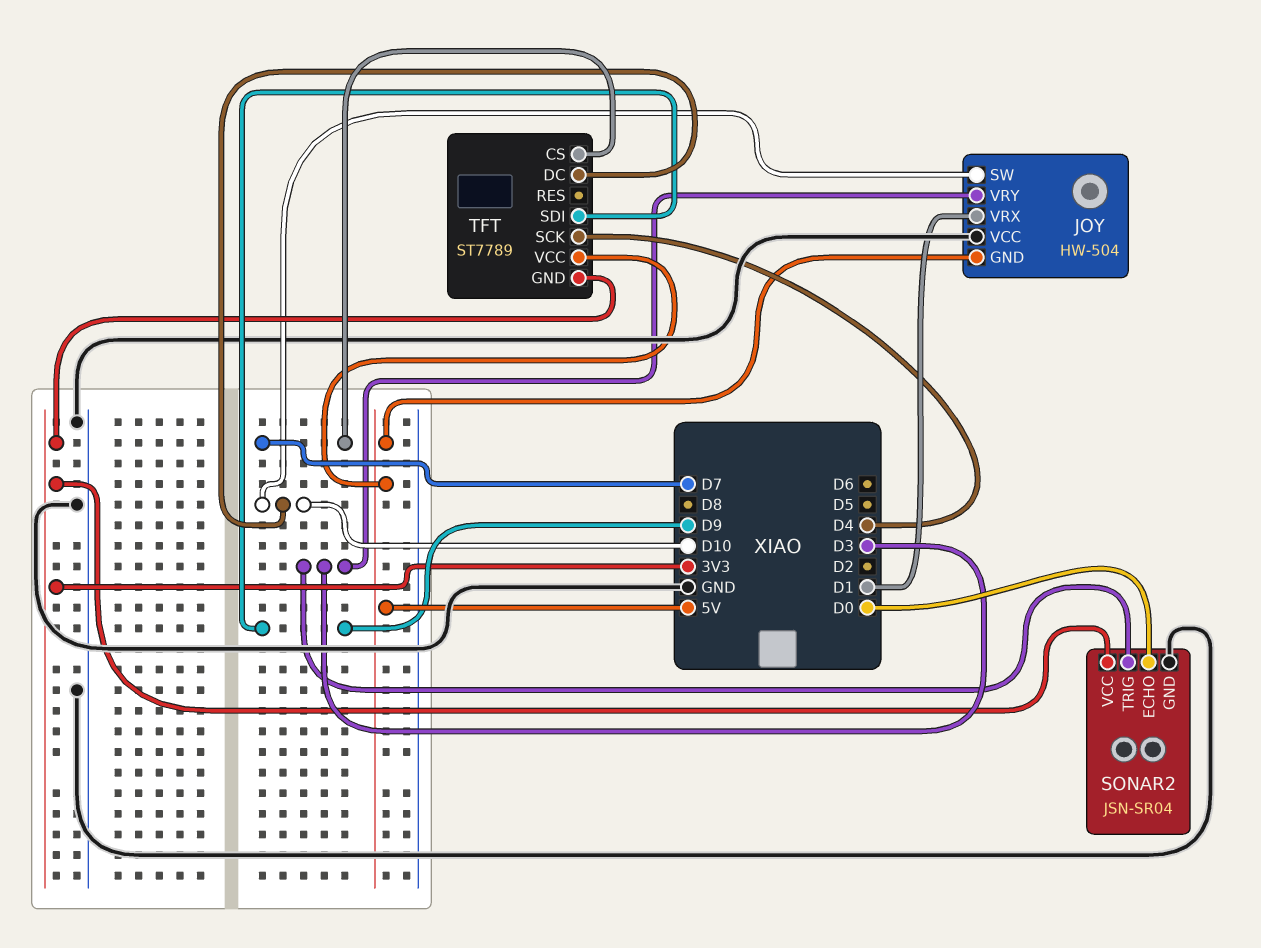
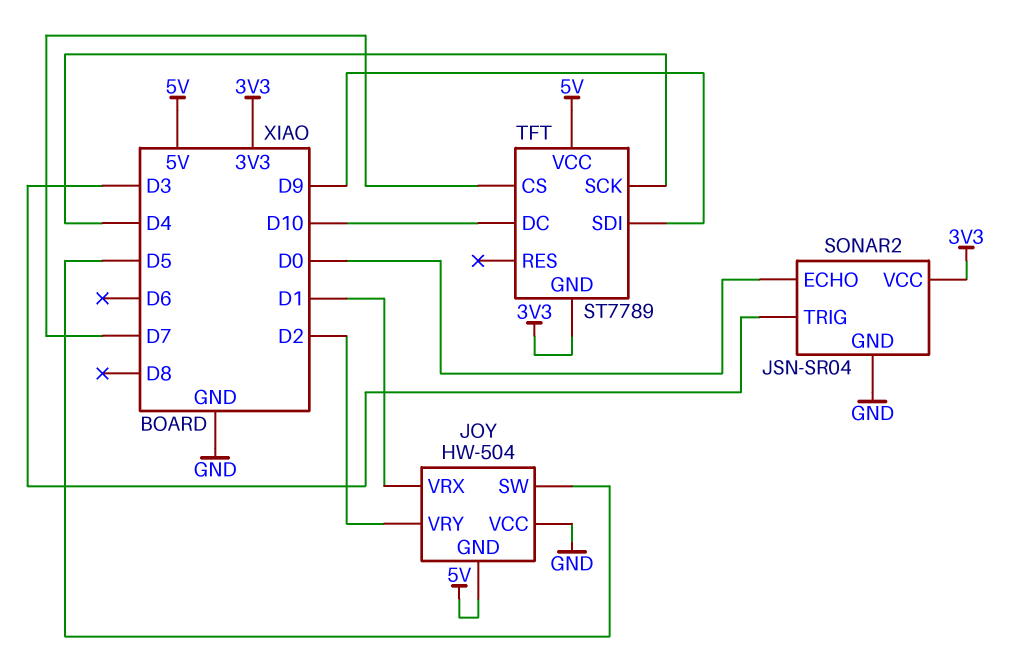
JOY pin SW: D10 -> D5
JOY pin VRY: D3 -> D2

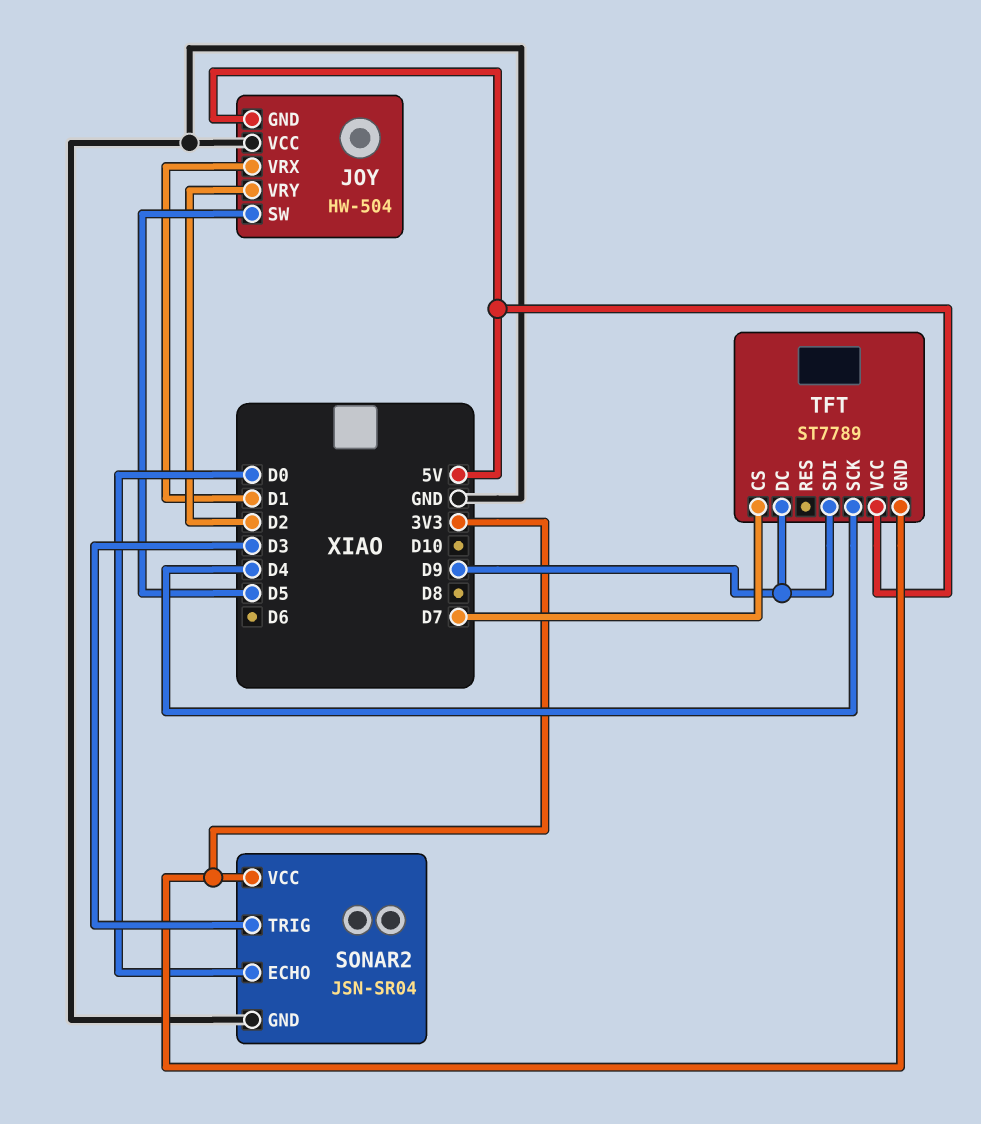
TFT pin DC: D10 -> D9

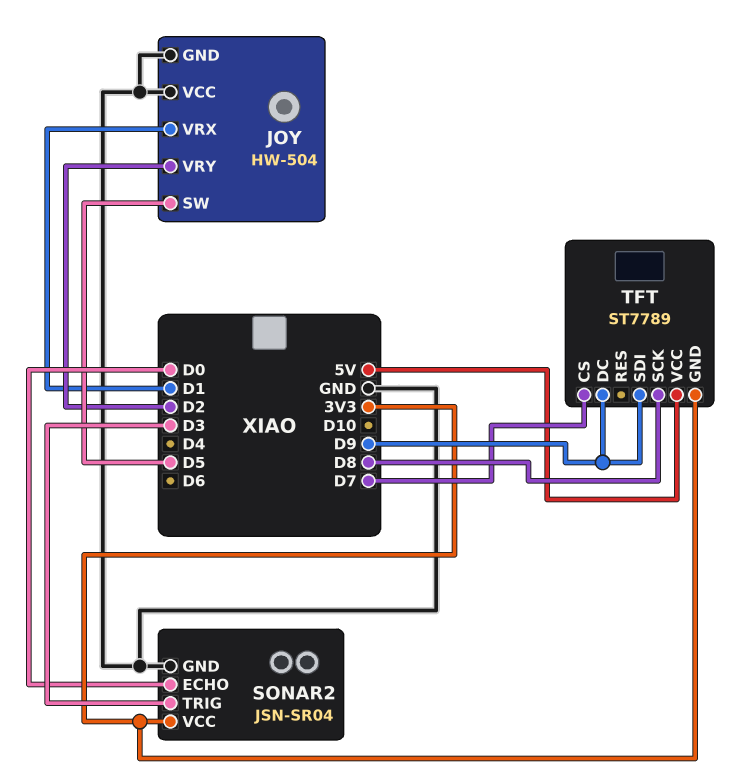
JOY pin GND: 5V -> GND
TFT pin SCK: D4 -> D8

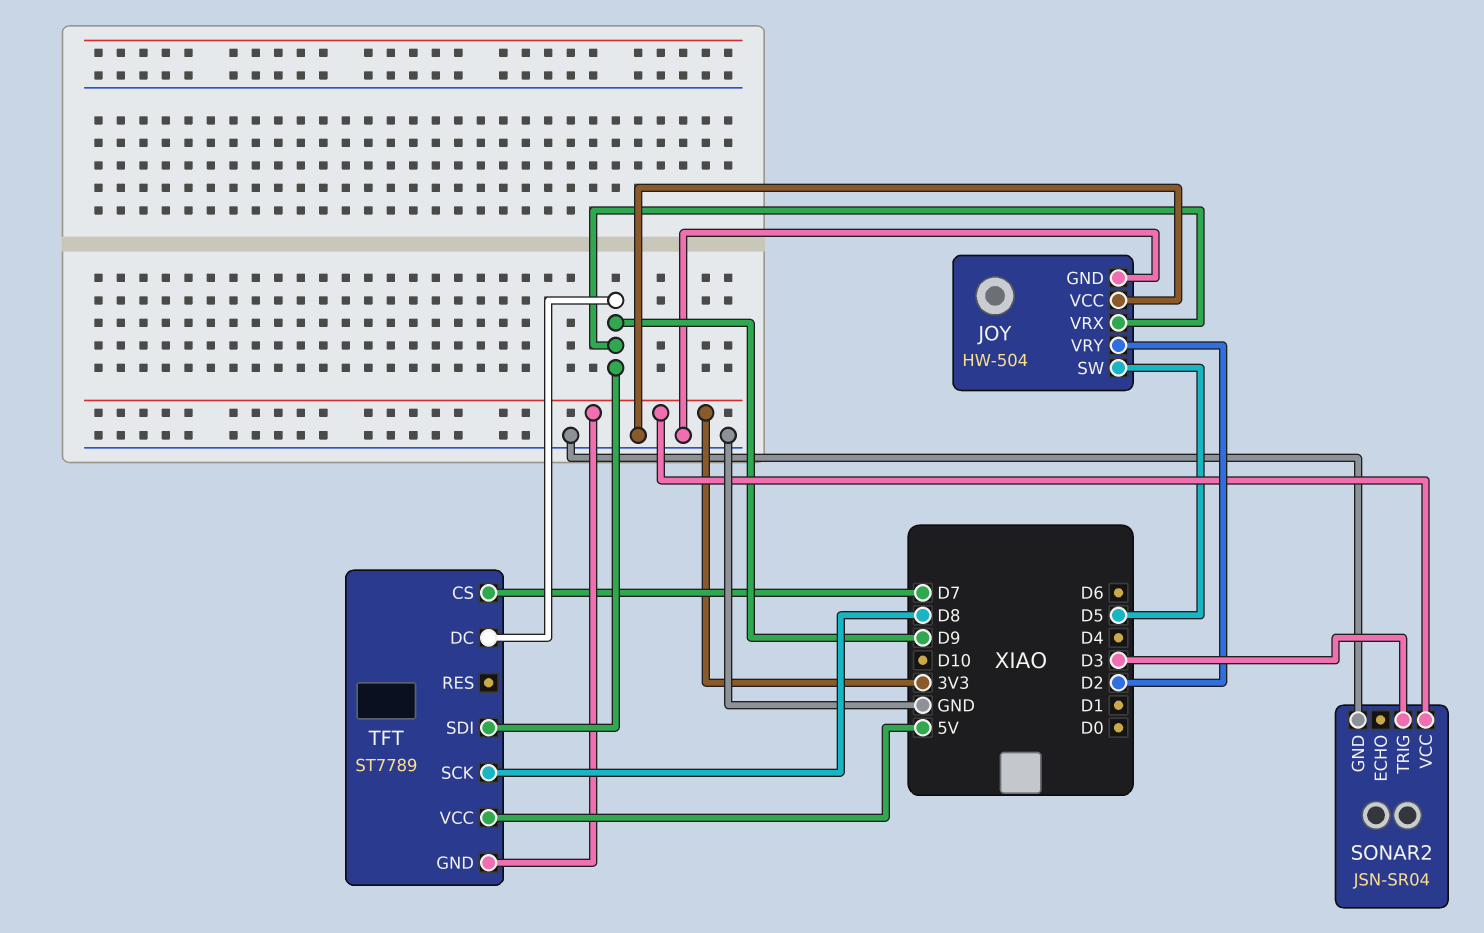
JOY pin VRX: D1 -> D9
SONAR2 pin ECHO: D0 -> none

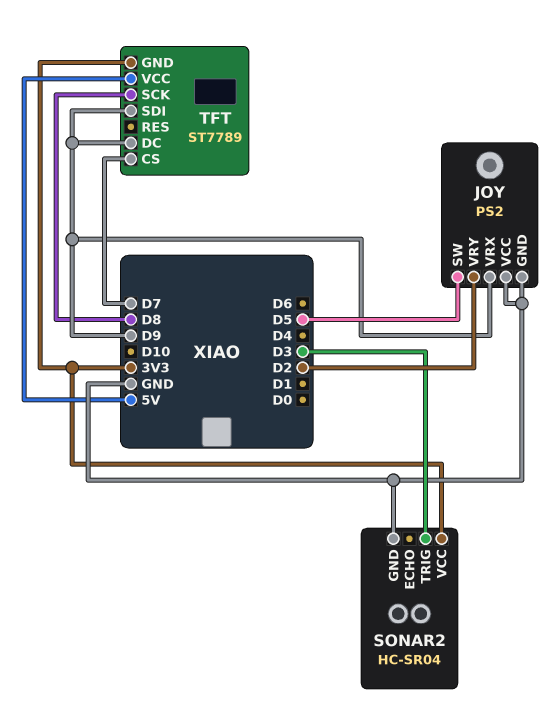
JOY: HW-504 -> PS2
SONAR2: JSN-SR04 -> HC-SR04

